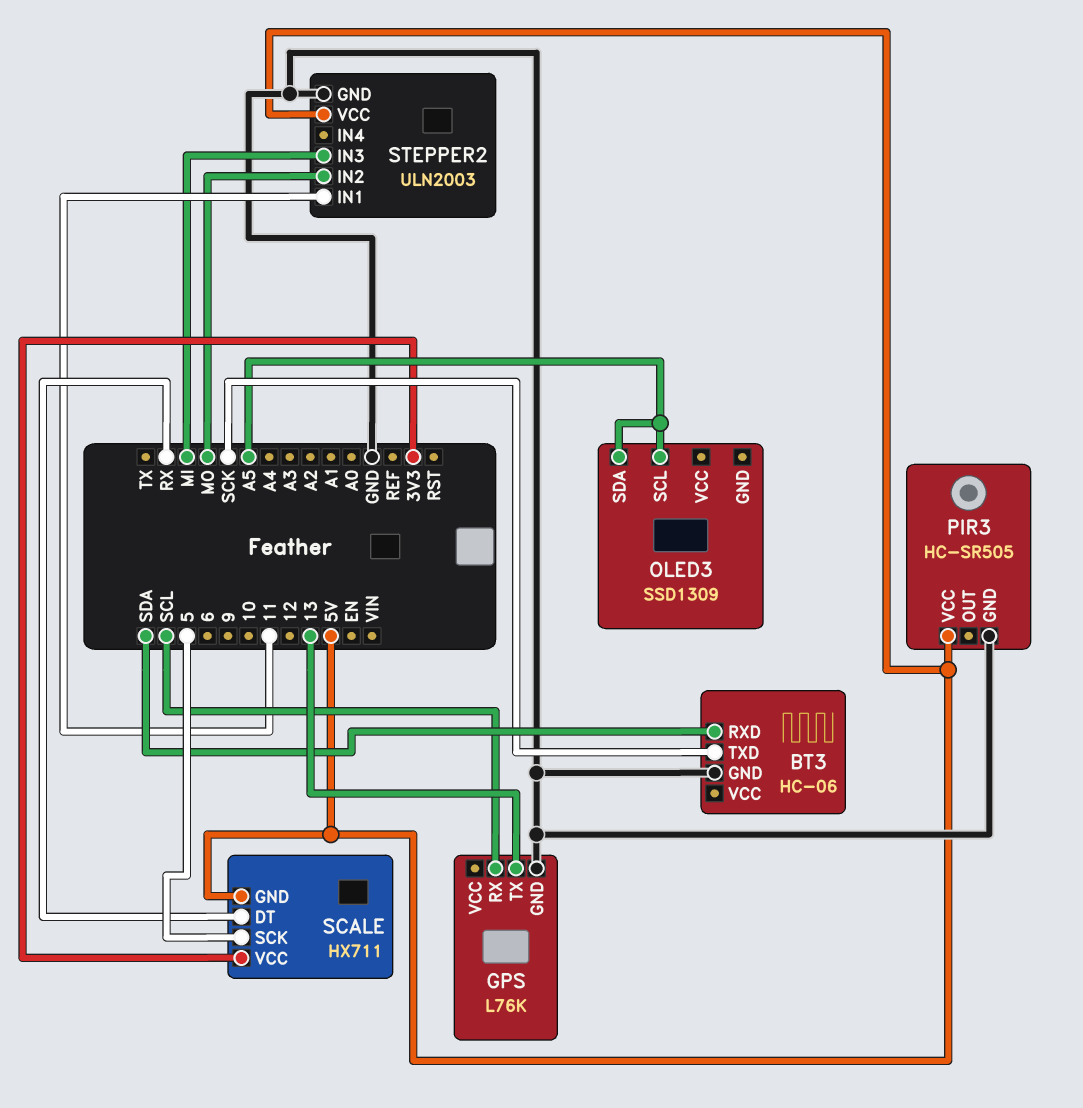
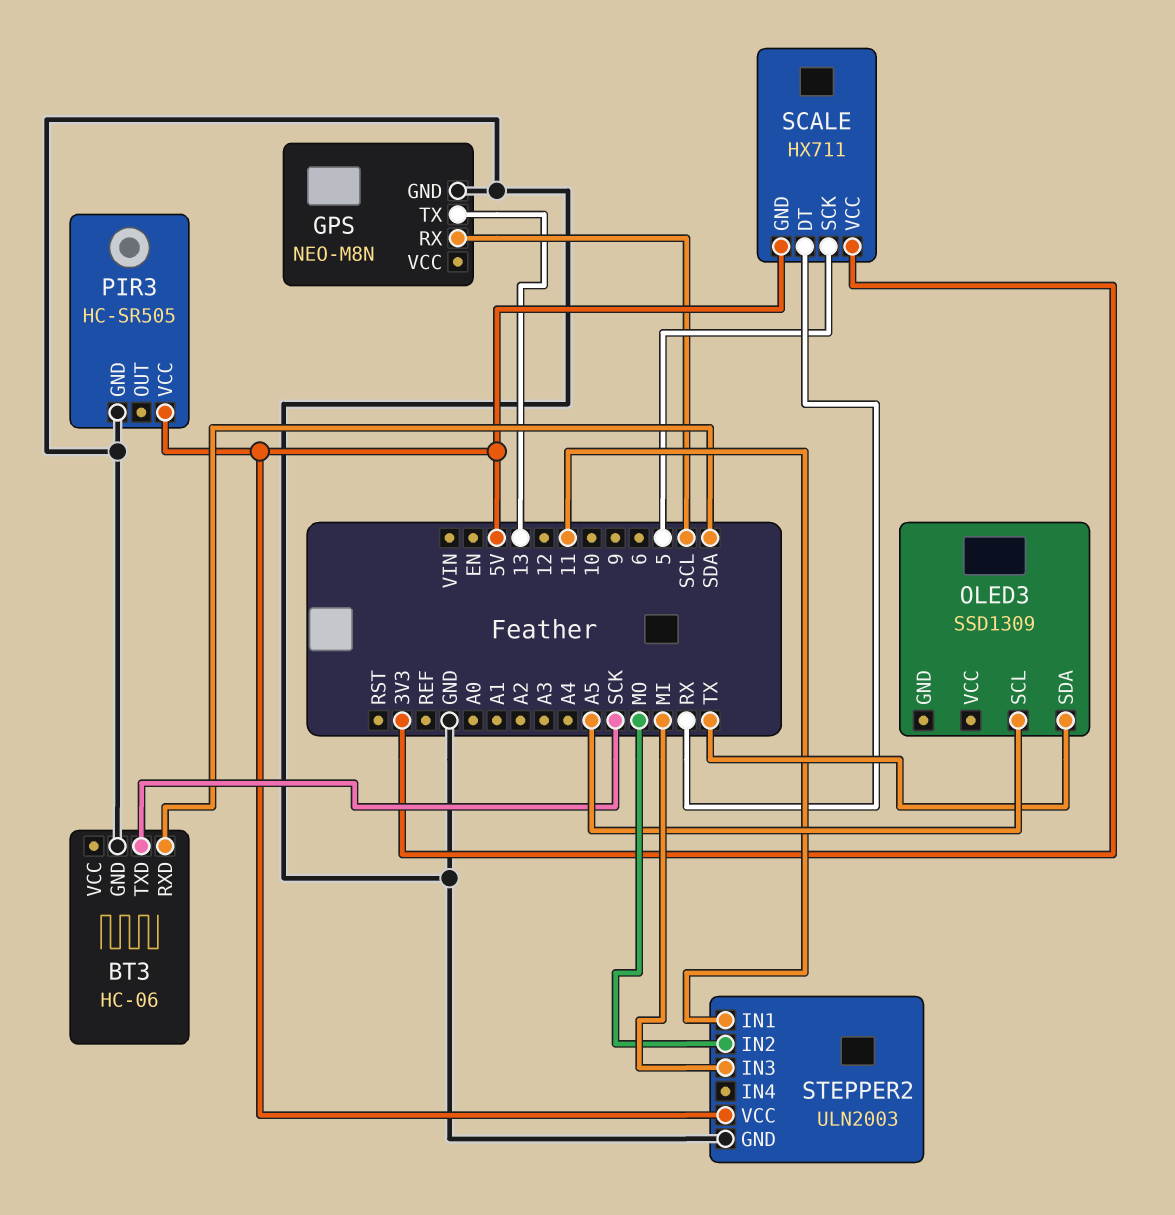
GPS: L76K -> NEO-M8N
OLED3 pin SDA: A5 -> TX

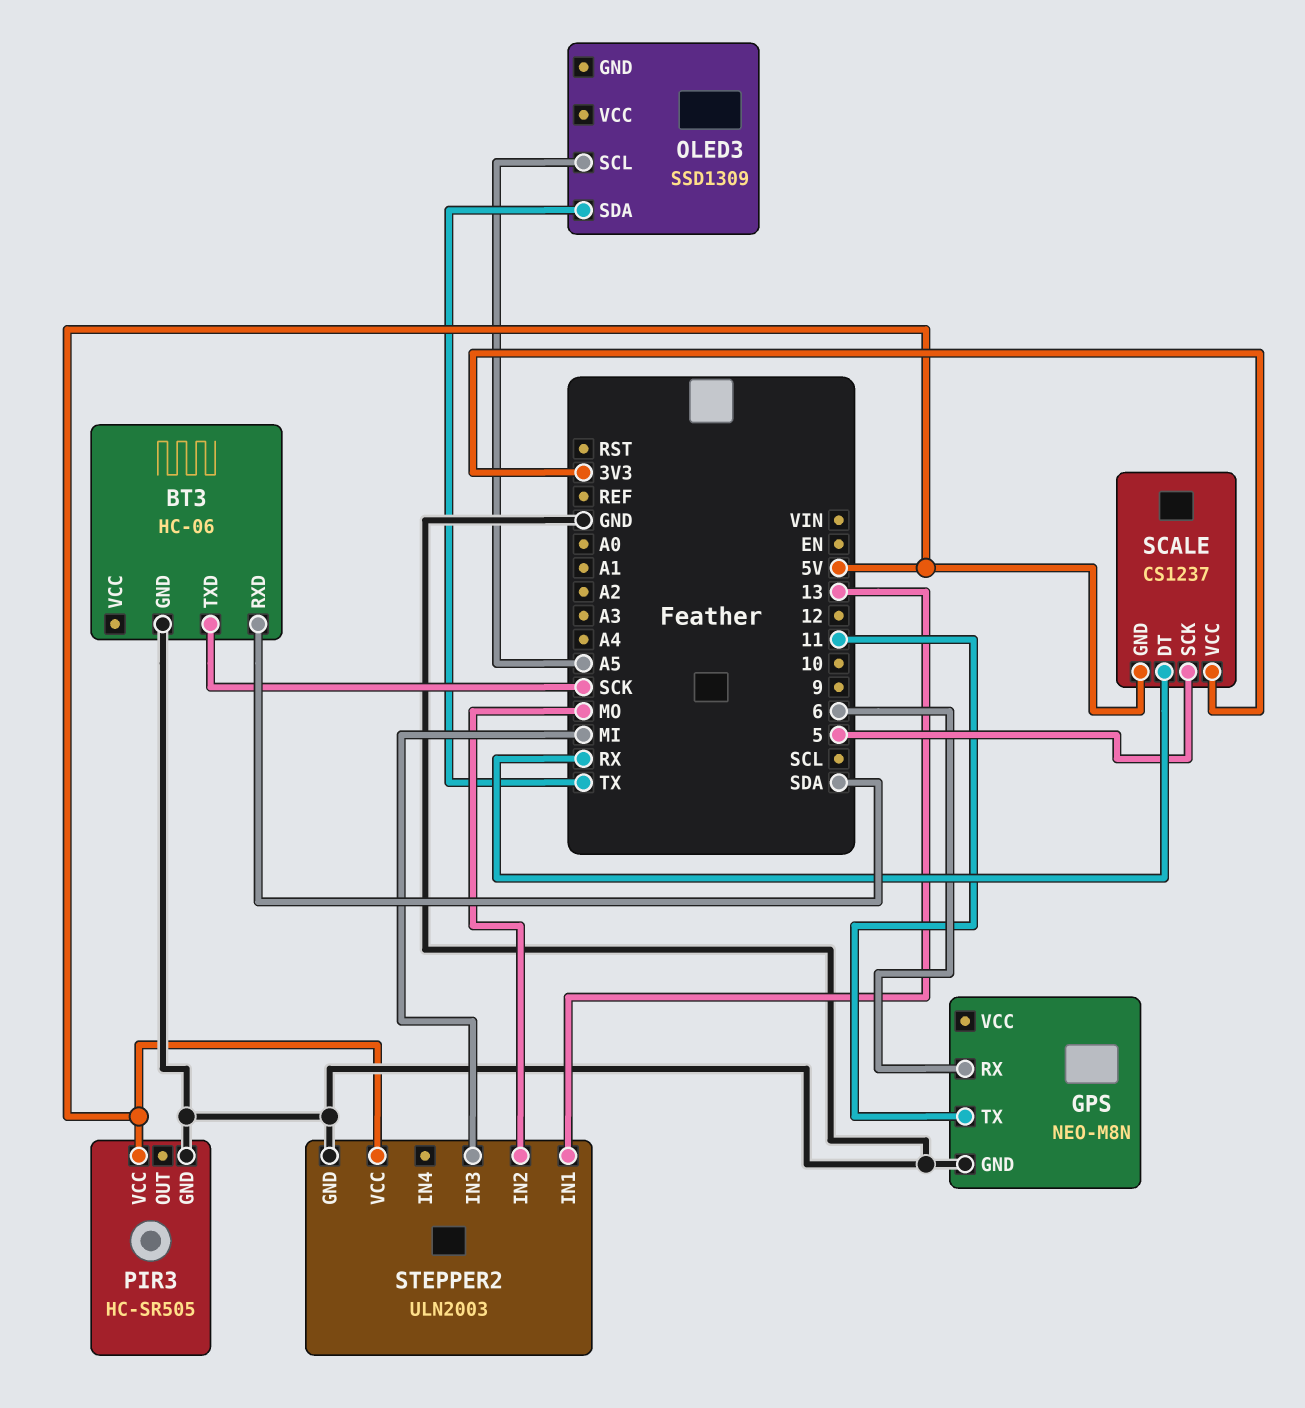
GPS pin RX: SCL -> 6
GPS pin TX: 13 -> 11
SCALE: HX711 -> CS1237
STEPPER2 pin IN1: 11 -> 13

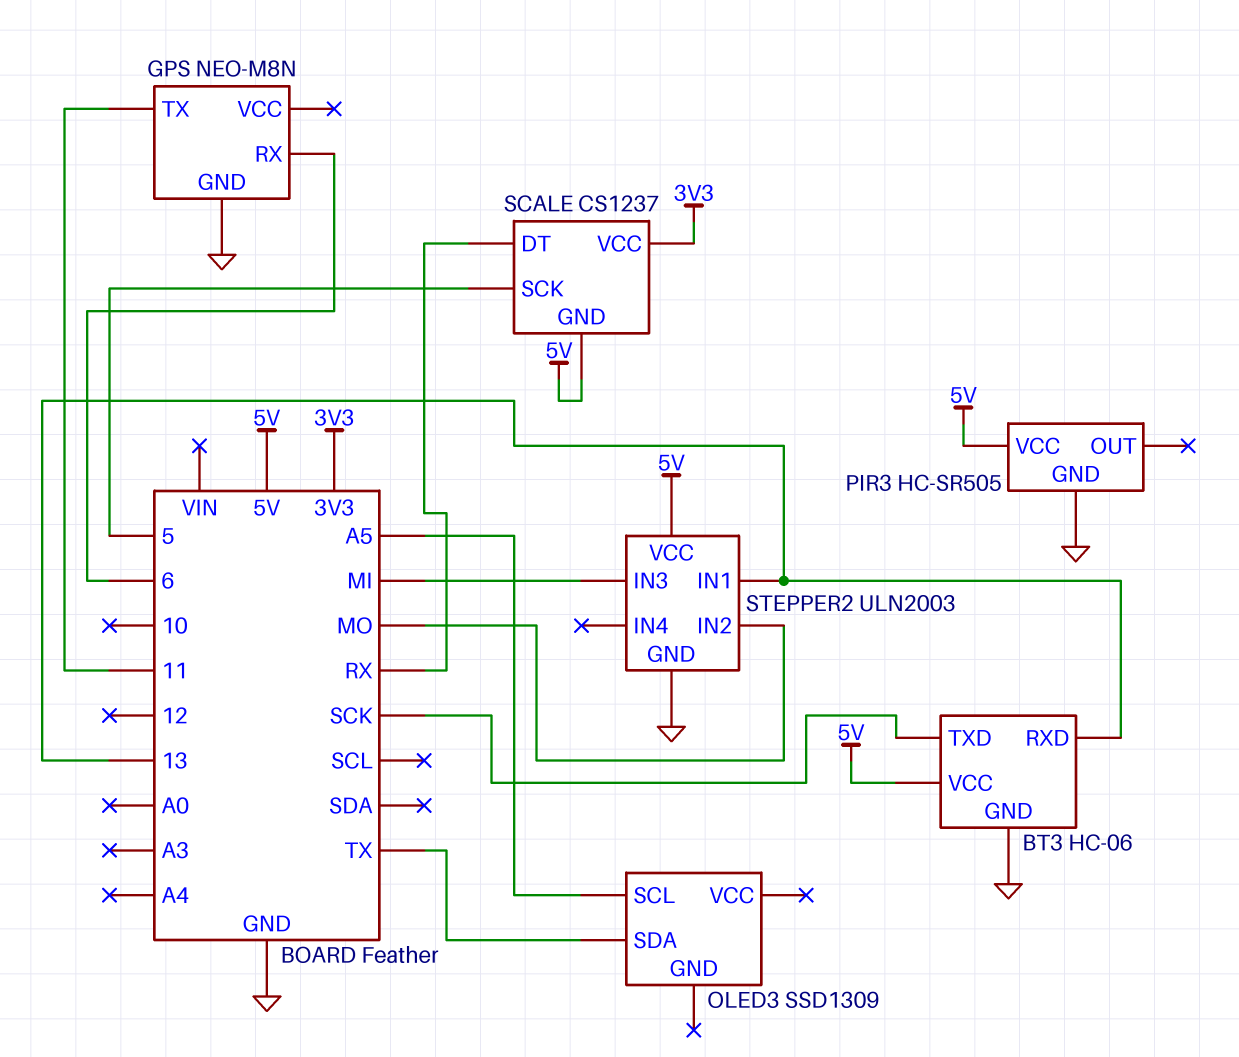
BT3 pin RXD: SDA -> 13
BT3 pin VCC: none -> 5V

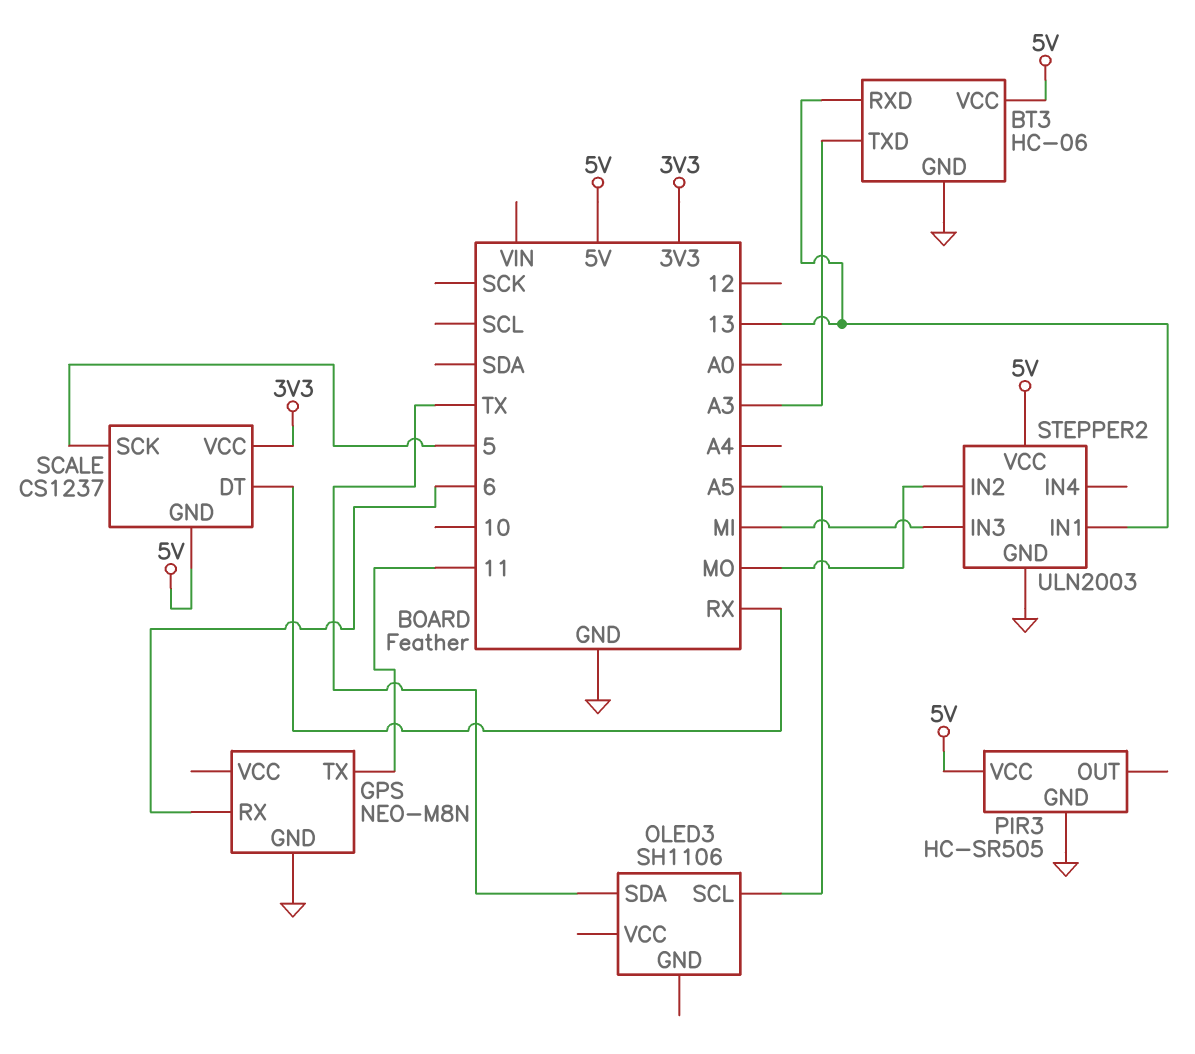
BT3 pin TXD: SCK -> A3
OLED3: SSD1309 -> SH1106

